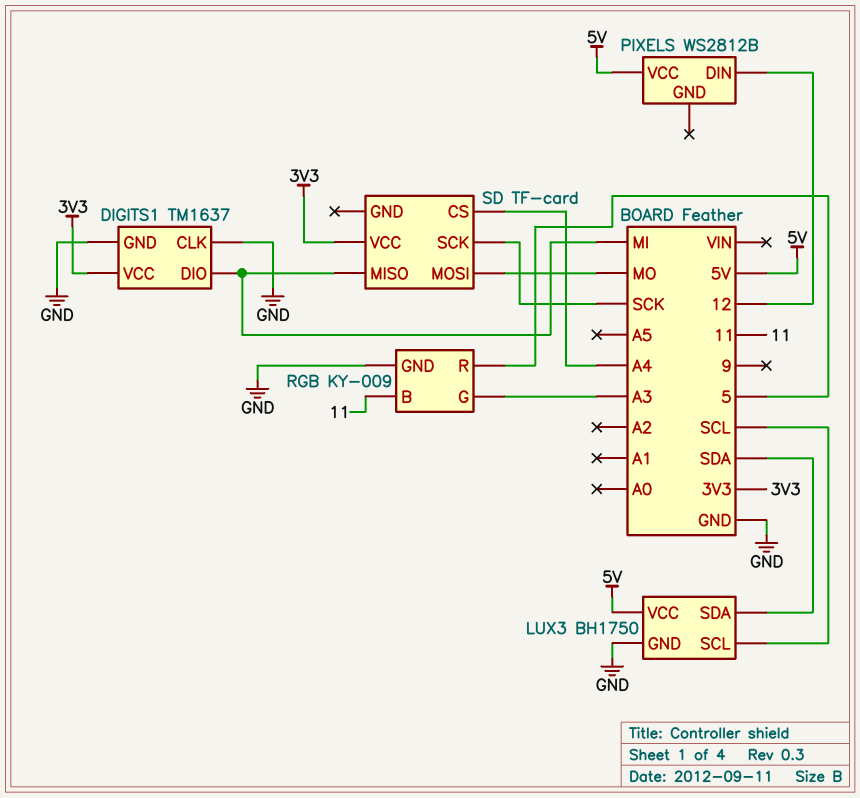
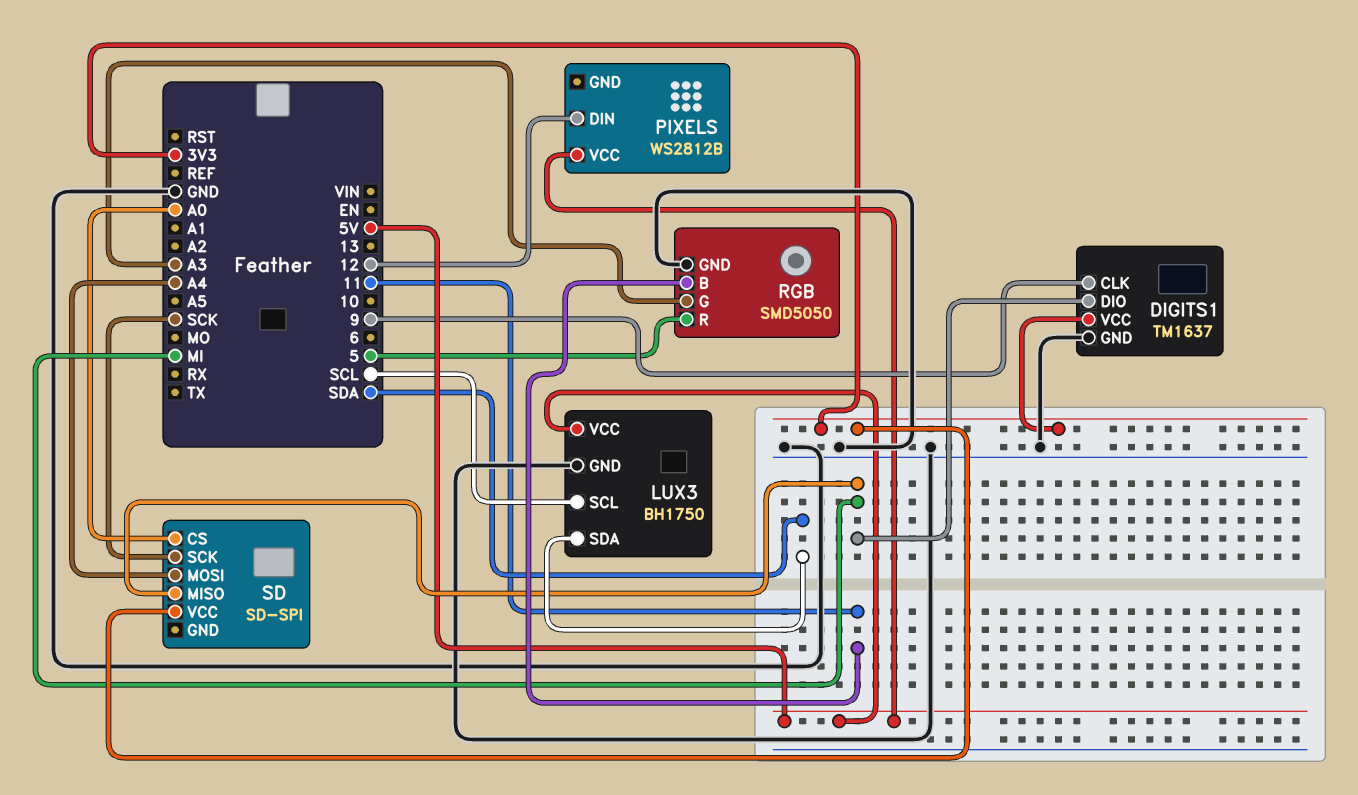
DIGITS1 pin CLK: GND -> 9
RGB: KY-009 -> SMD5050
SD: TF-card -> SD-SPI
SD pin CS: A4 -> A0
SD pin MOSI: MO -> A4

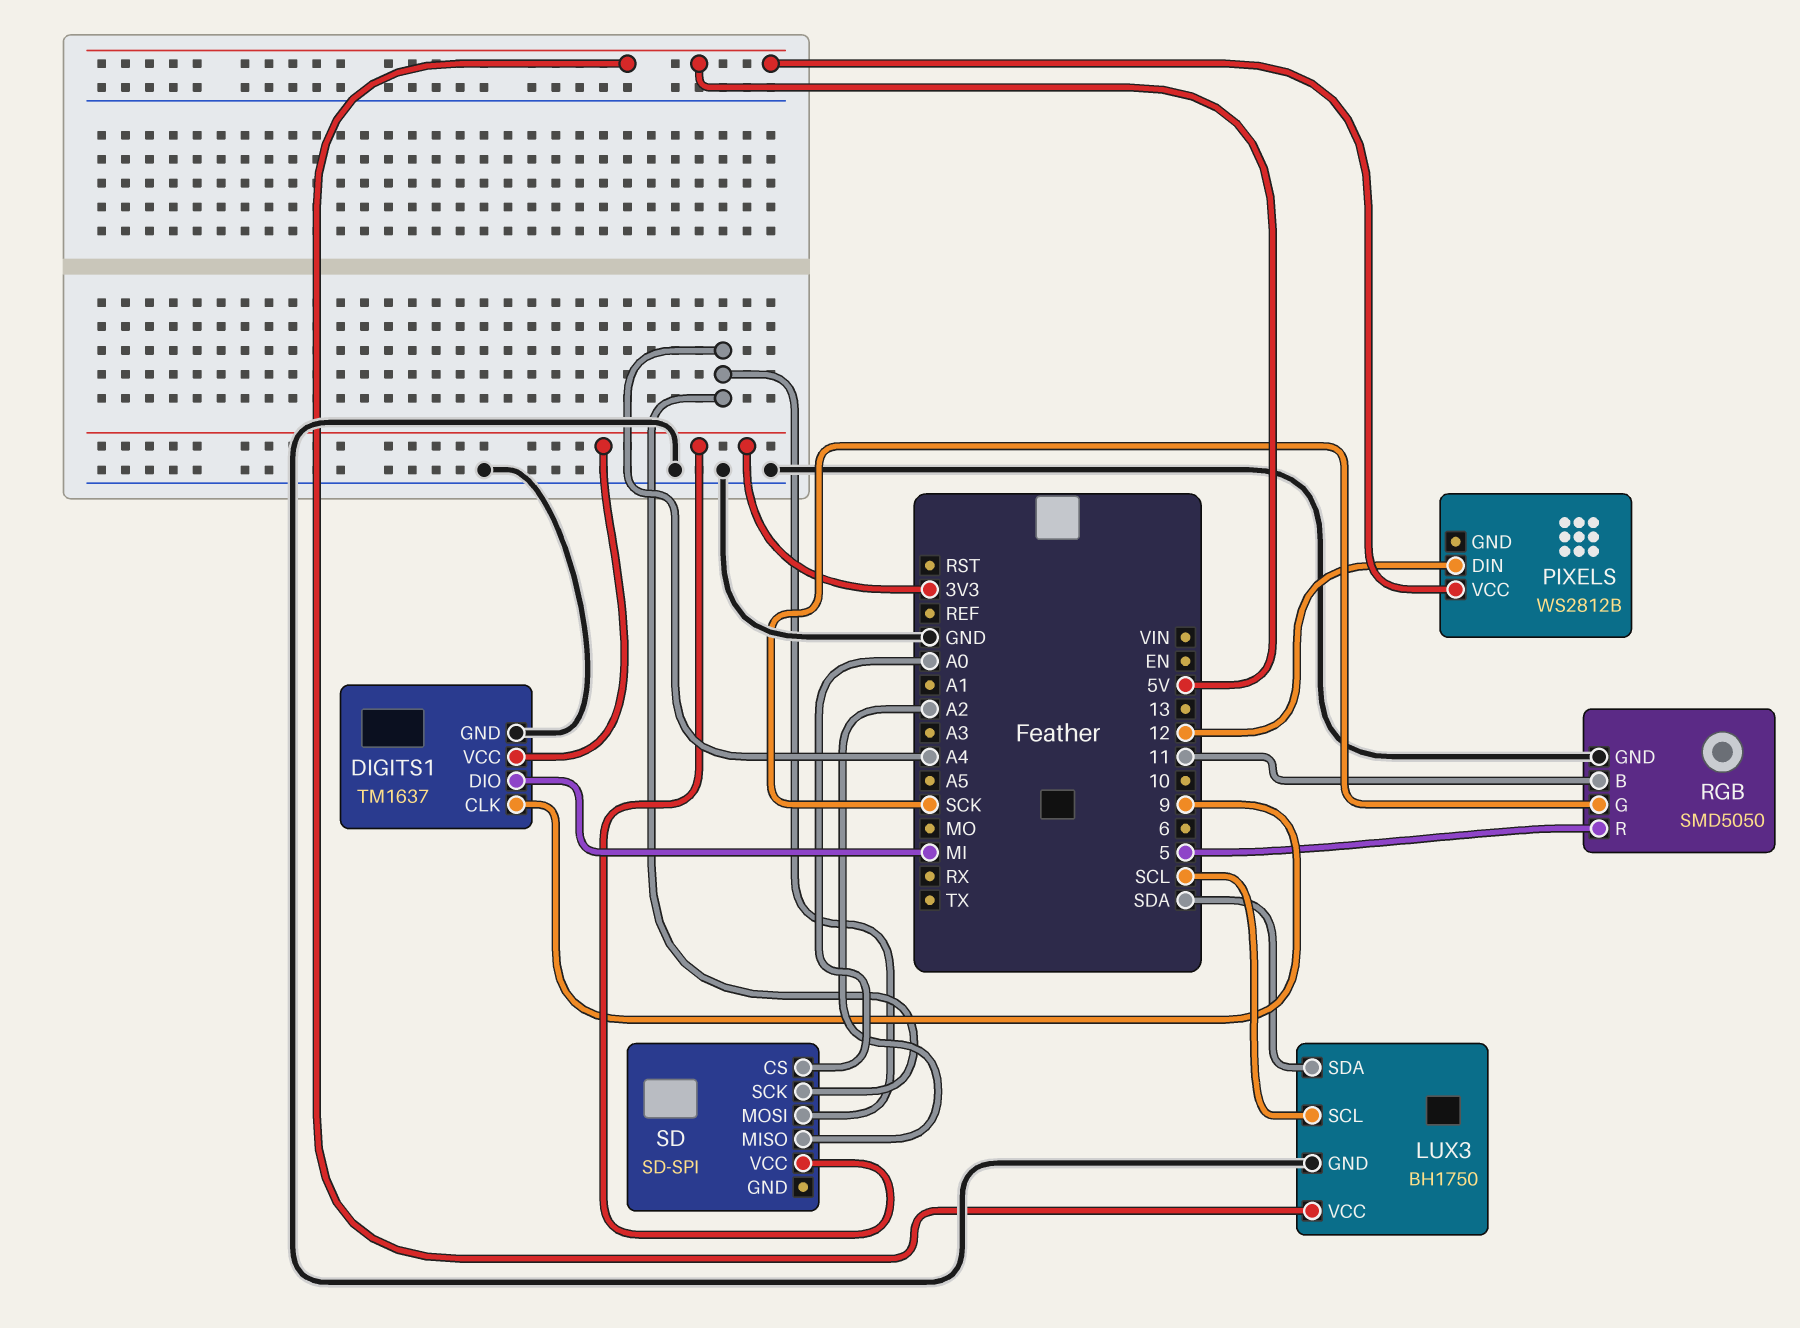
RGB pin G: A3 -> SCK
SD pin MISO: MI -> A2
SD pin SCK: SCK -> A4

